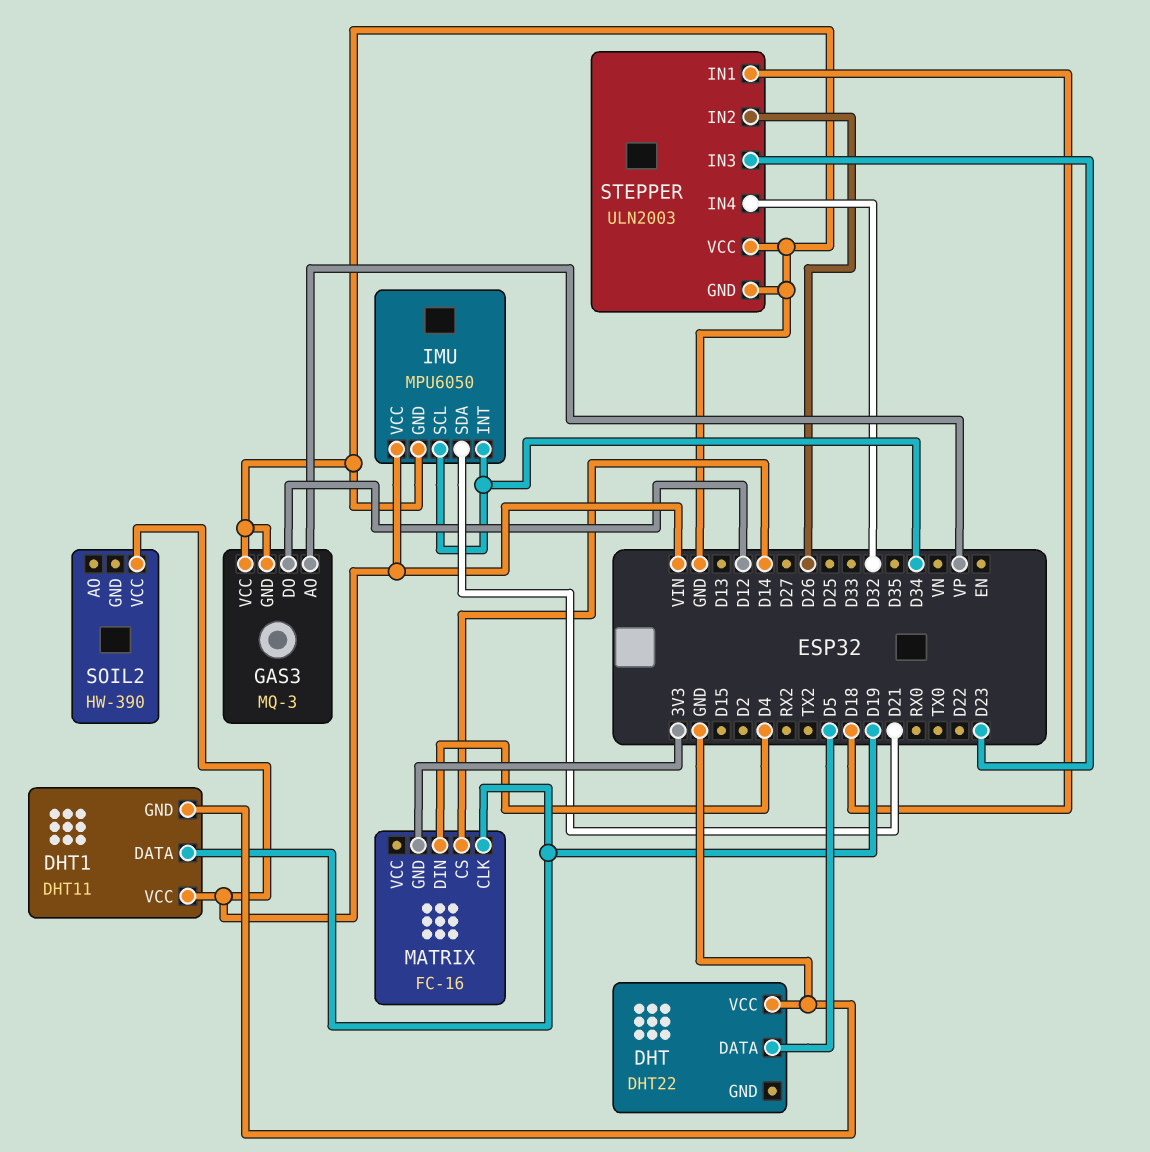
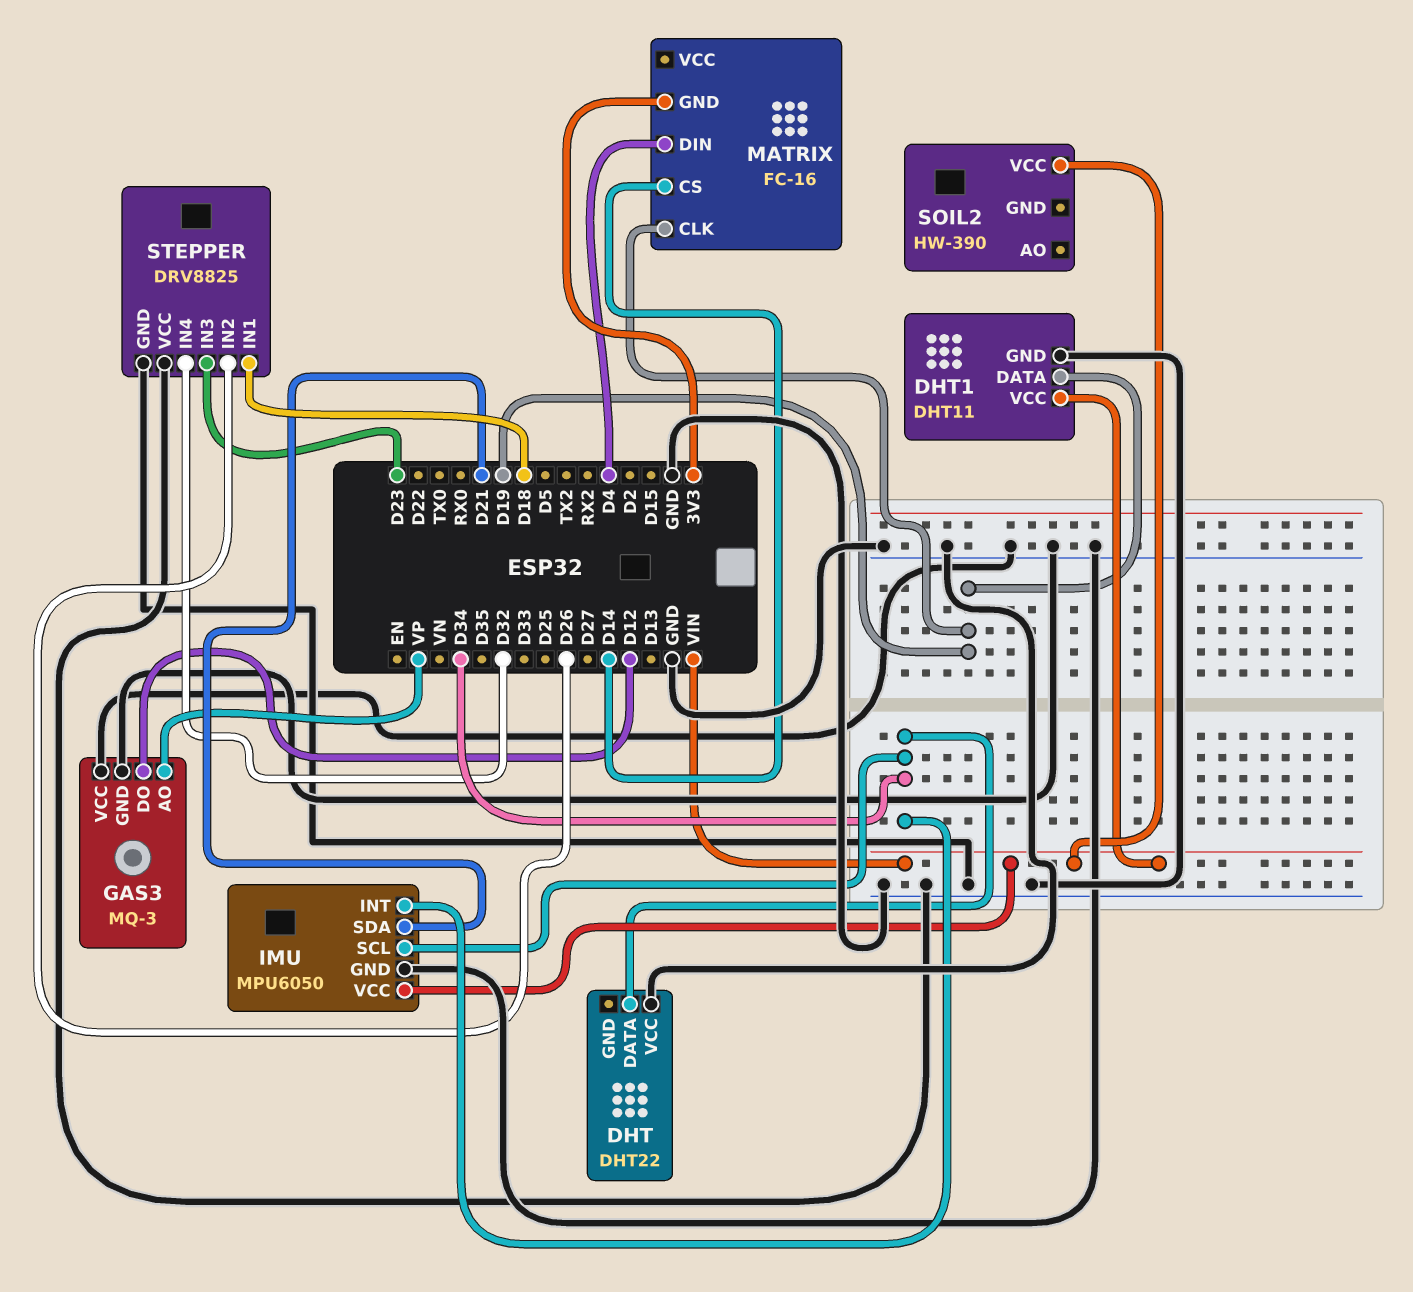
DHT pin DATA: D5 -> D34
STEPPER: ULN2003 -> DRV8825

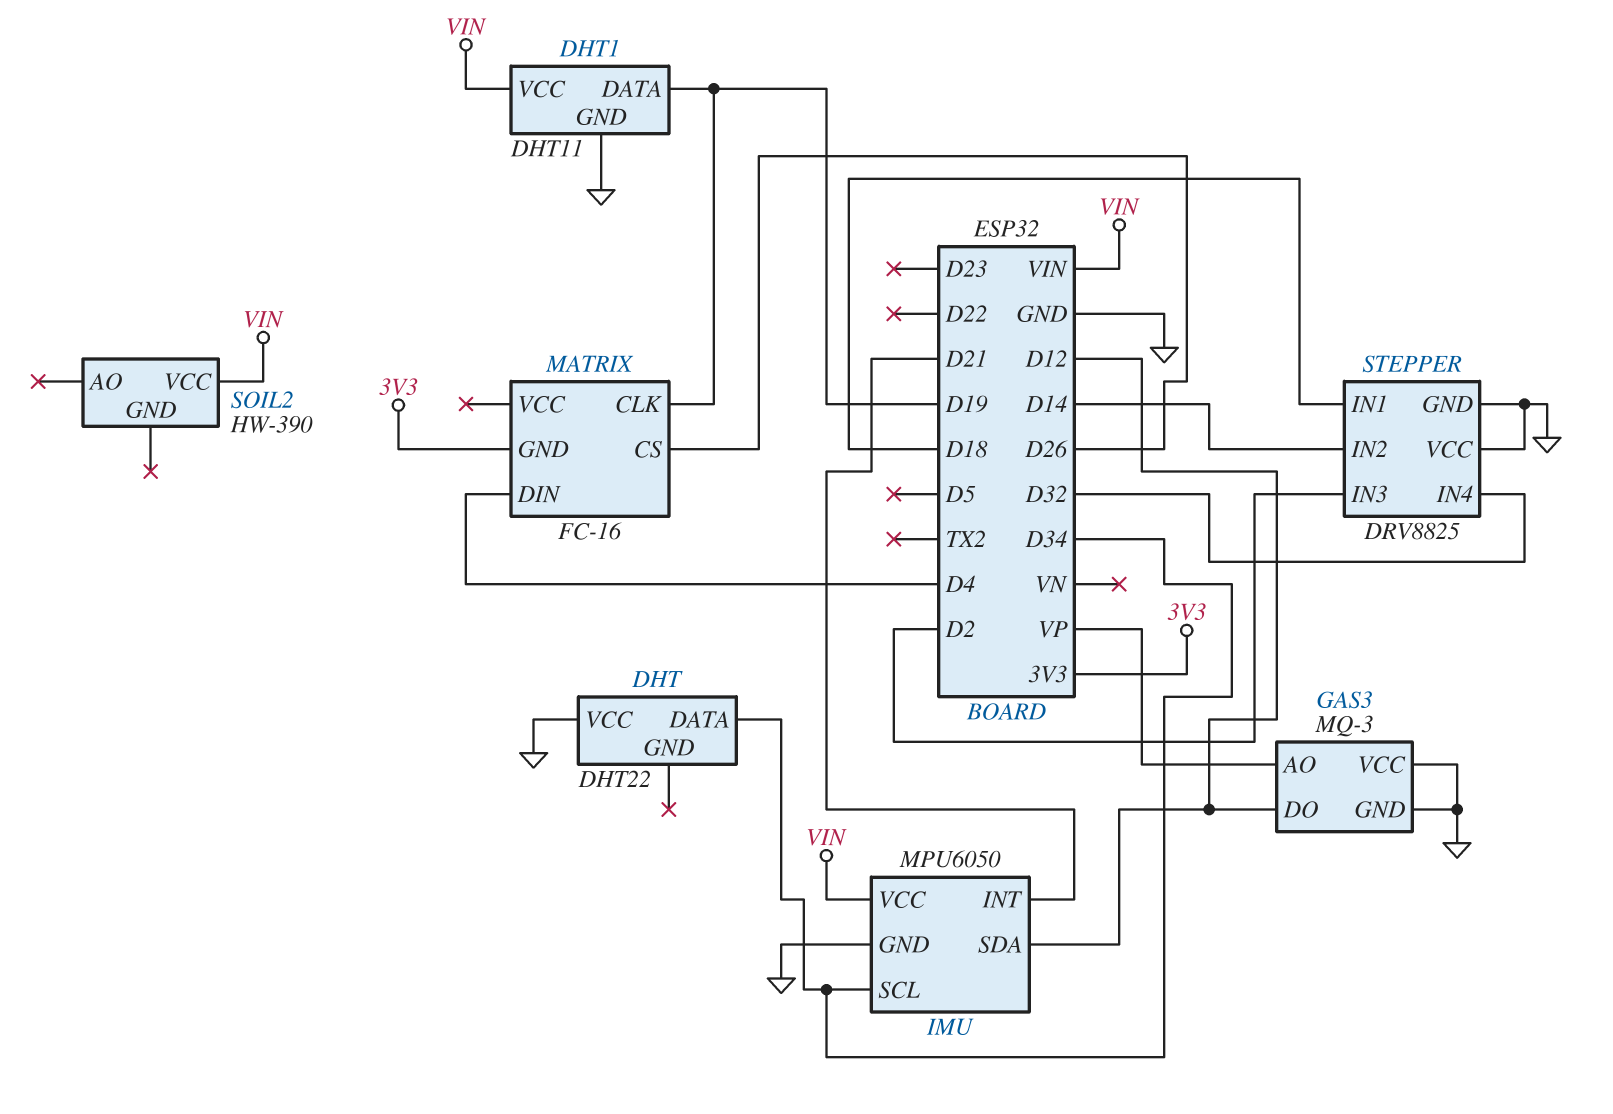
IMU pin INT: D34 -> D21
IMU pin SDA: D21 -> D12
MATRIX pin CS: D14 -> D26
STEPPER pin IN2: D26 -> D14
STEPPER pin IN3: D23 -> D2

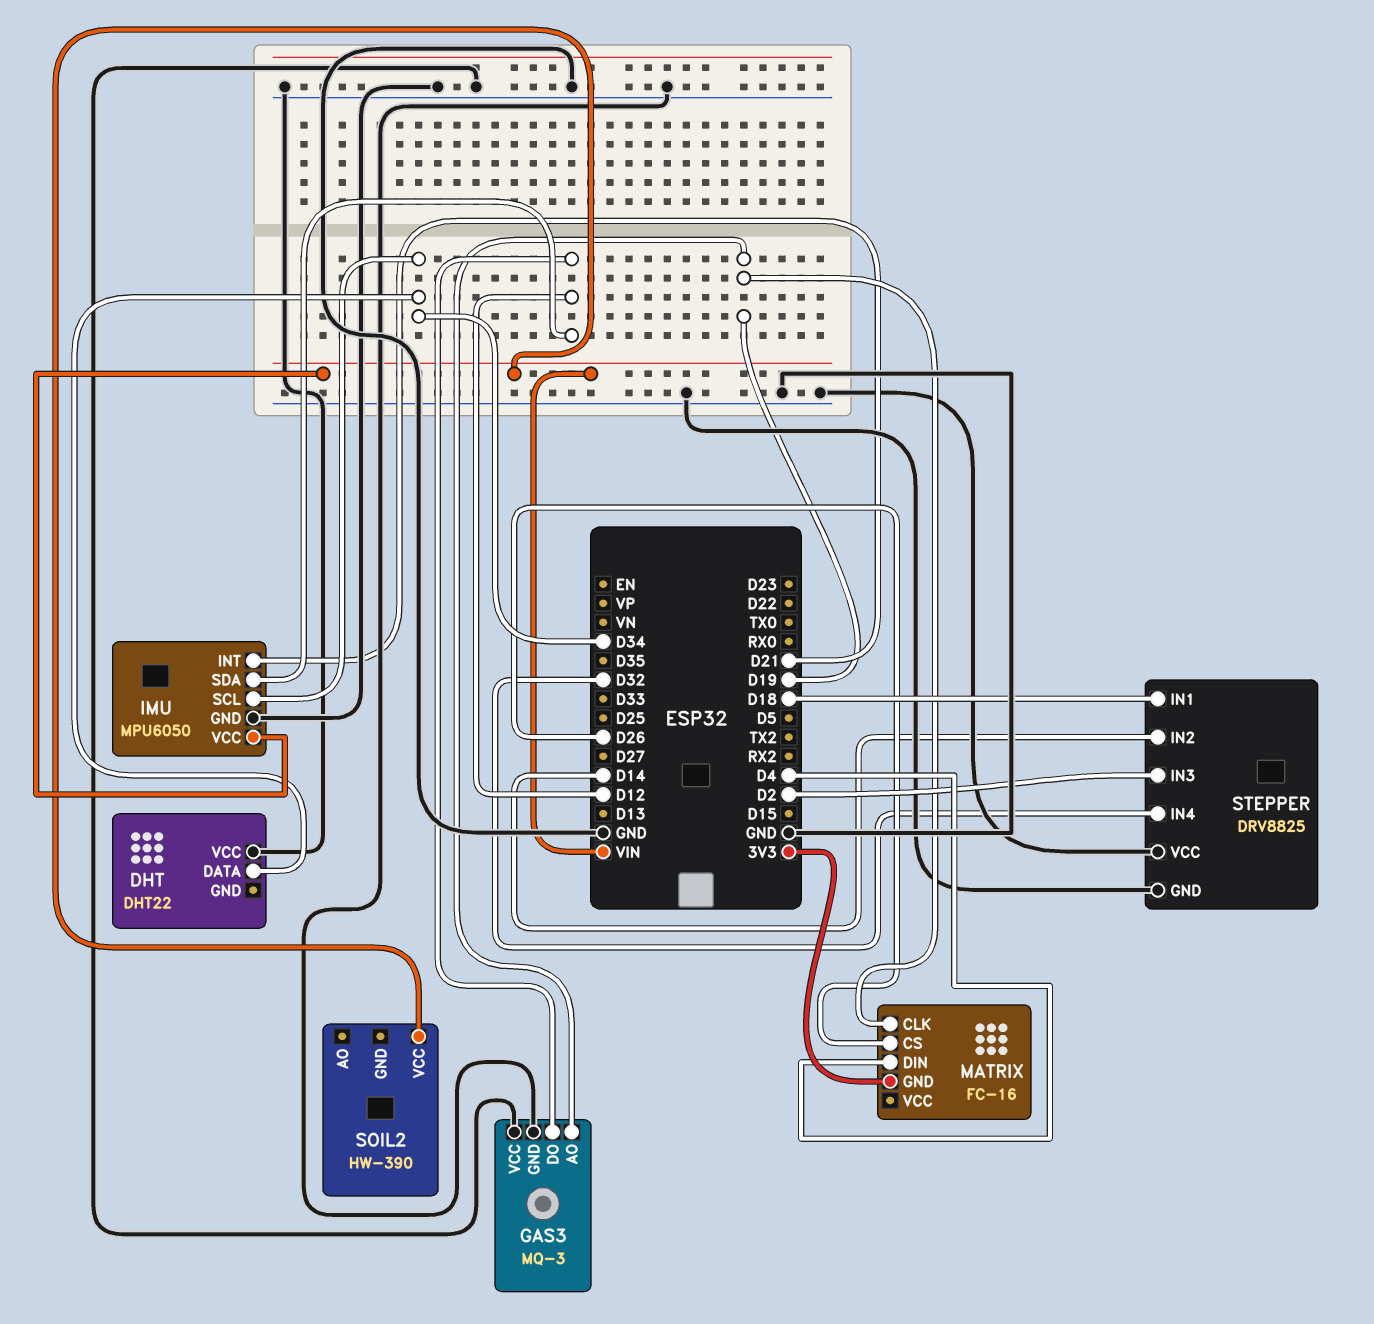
DHT1: DHT11 -> none
DHT1 pin DATA: D19 -> none
DHT1 pin GND: GND -> none
DHT1 pin VCC: VIN -> none
GAS3 pin AO: VP -> D19

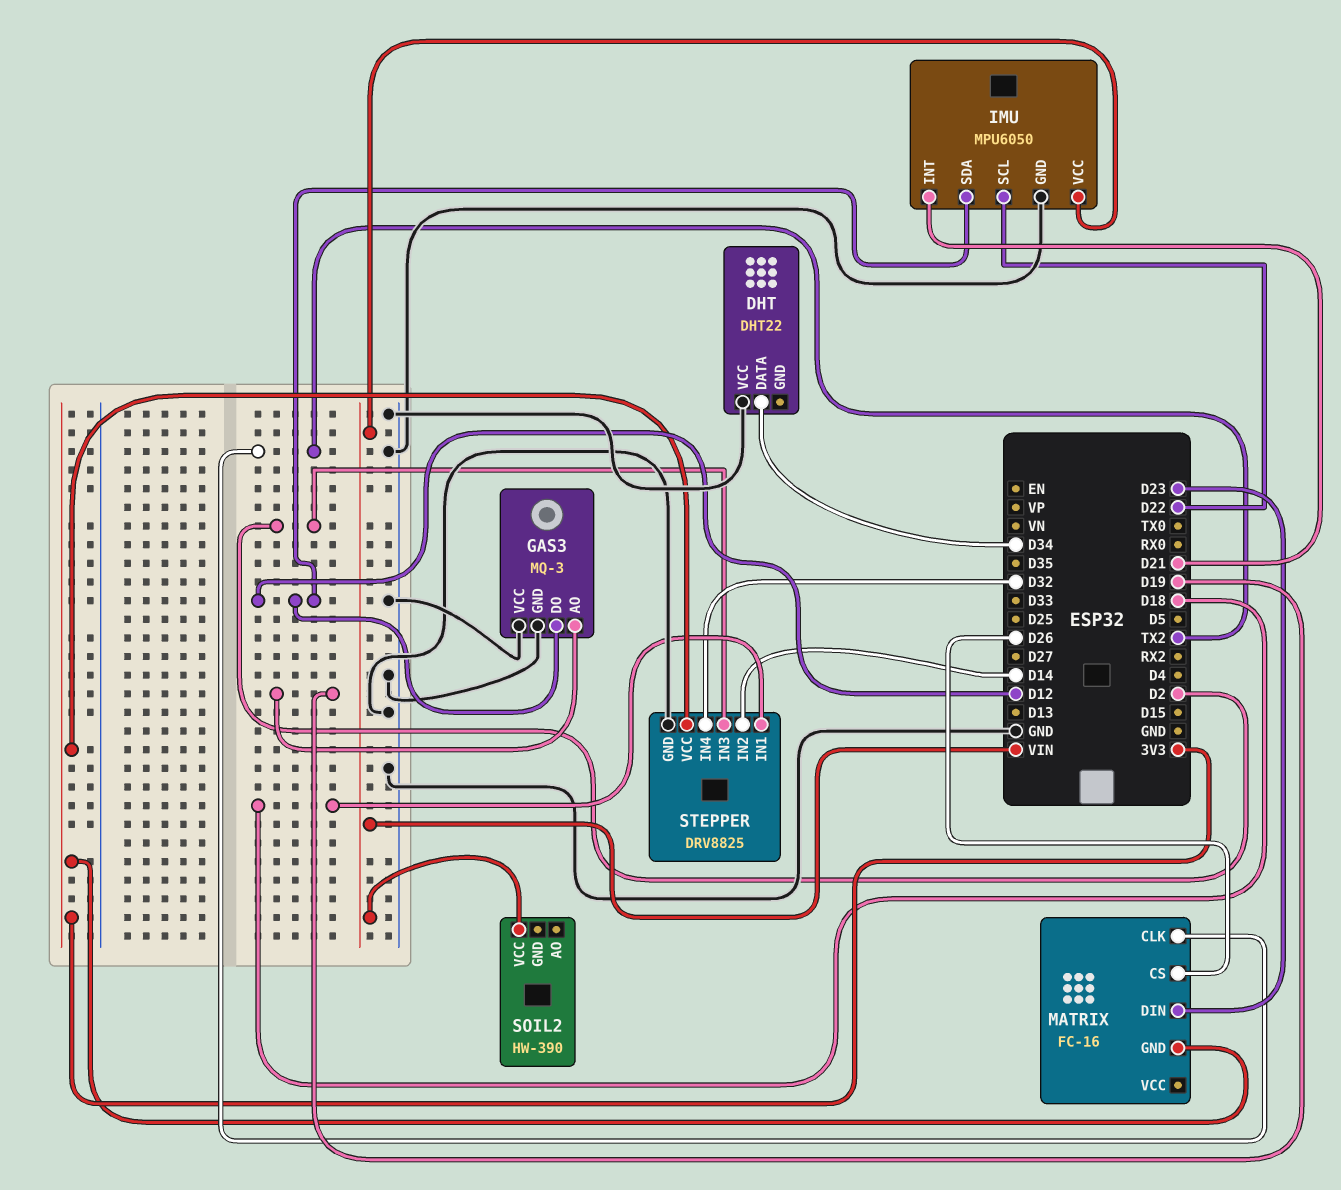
IMU pin SCL: D34 -> D22
MATRIX pin CLK: D19 -> TX2
MATRIX pin DIN: D4 -> D23
STEPPER pin VCC: GND -> 3V3

